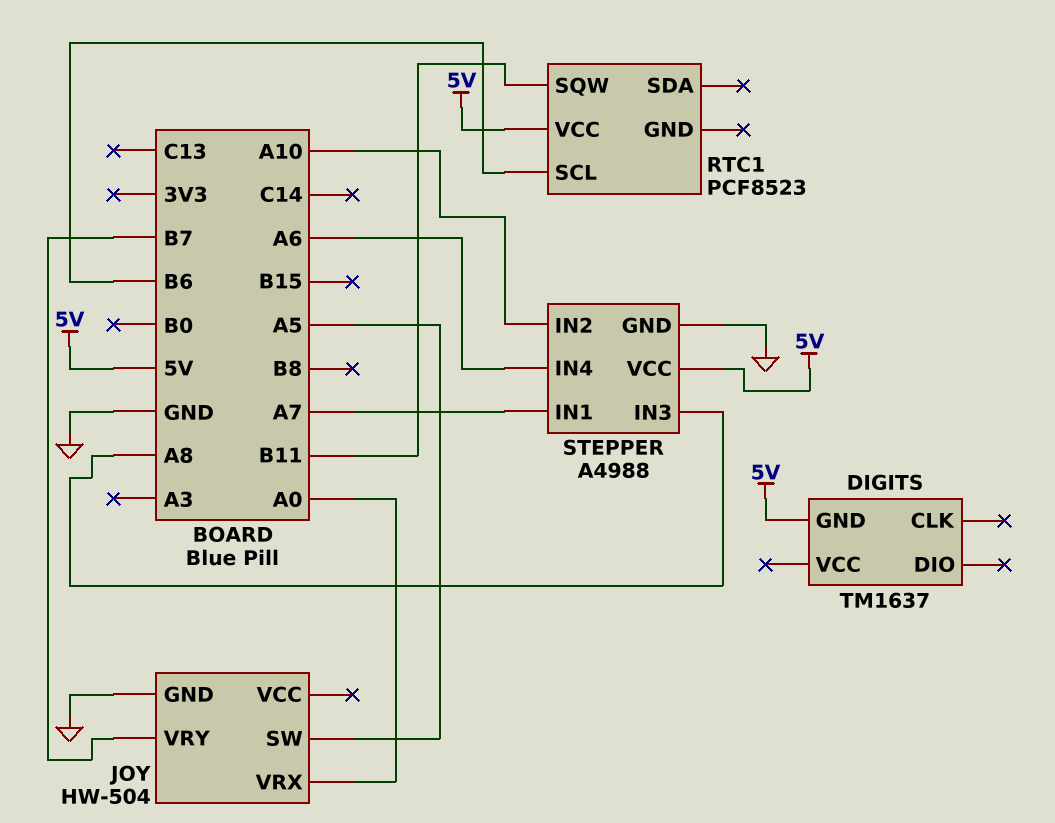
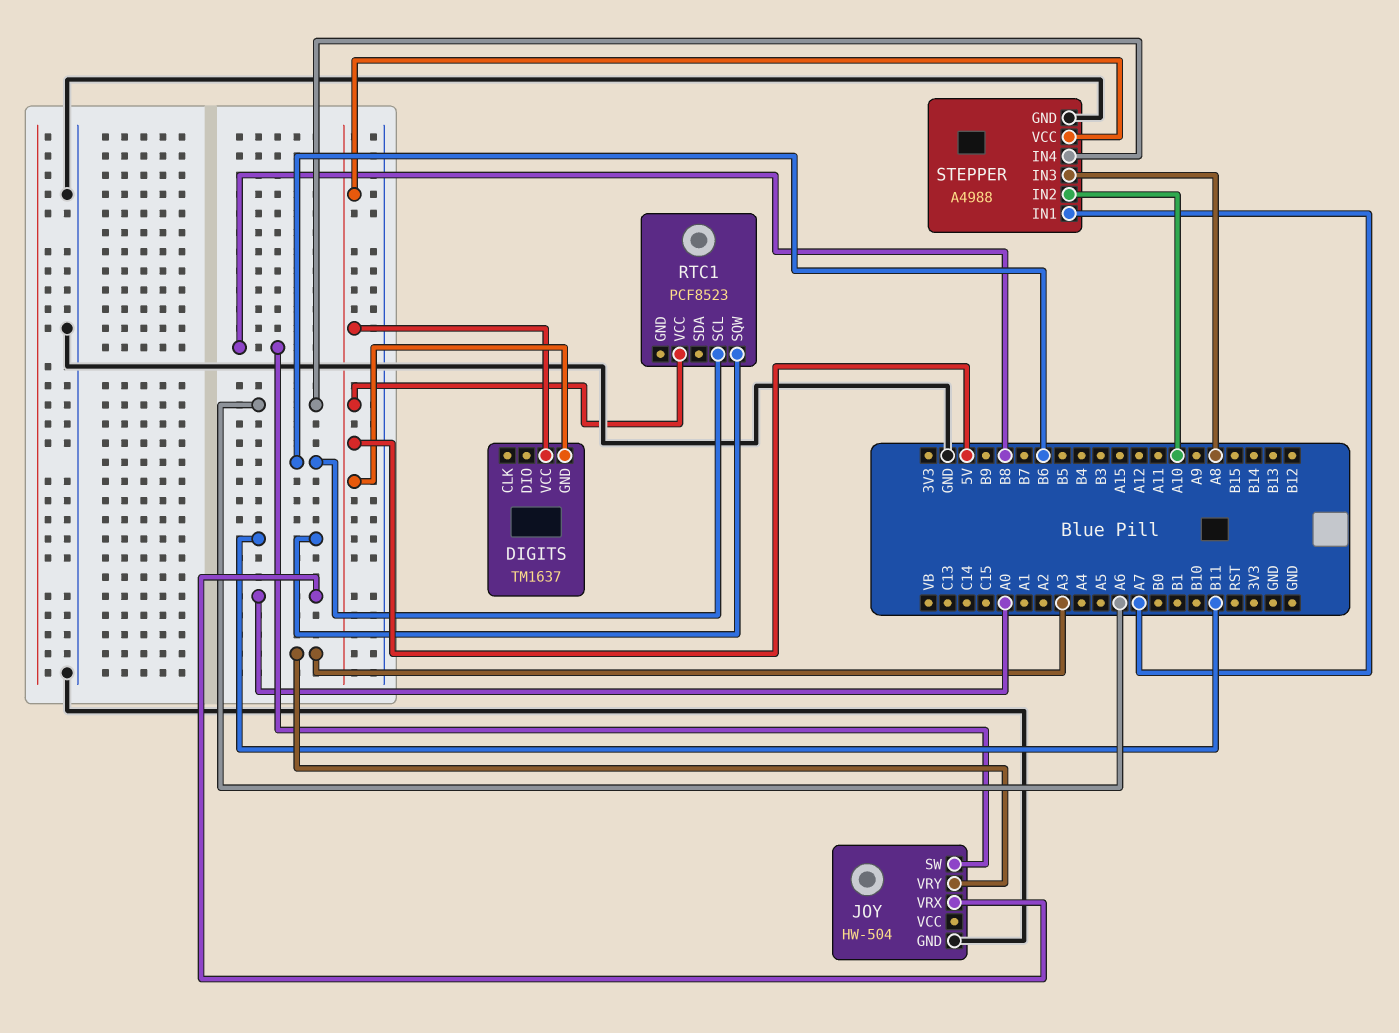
DIGITS pin VCC: none -> 5V
JOY pin SW: A5 -> B8
JOY pin VRY: B7 -> A3

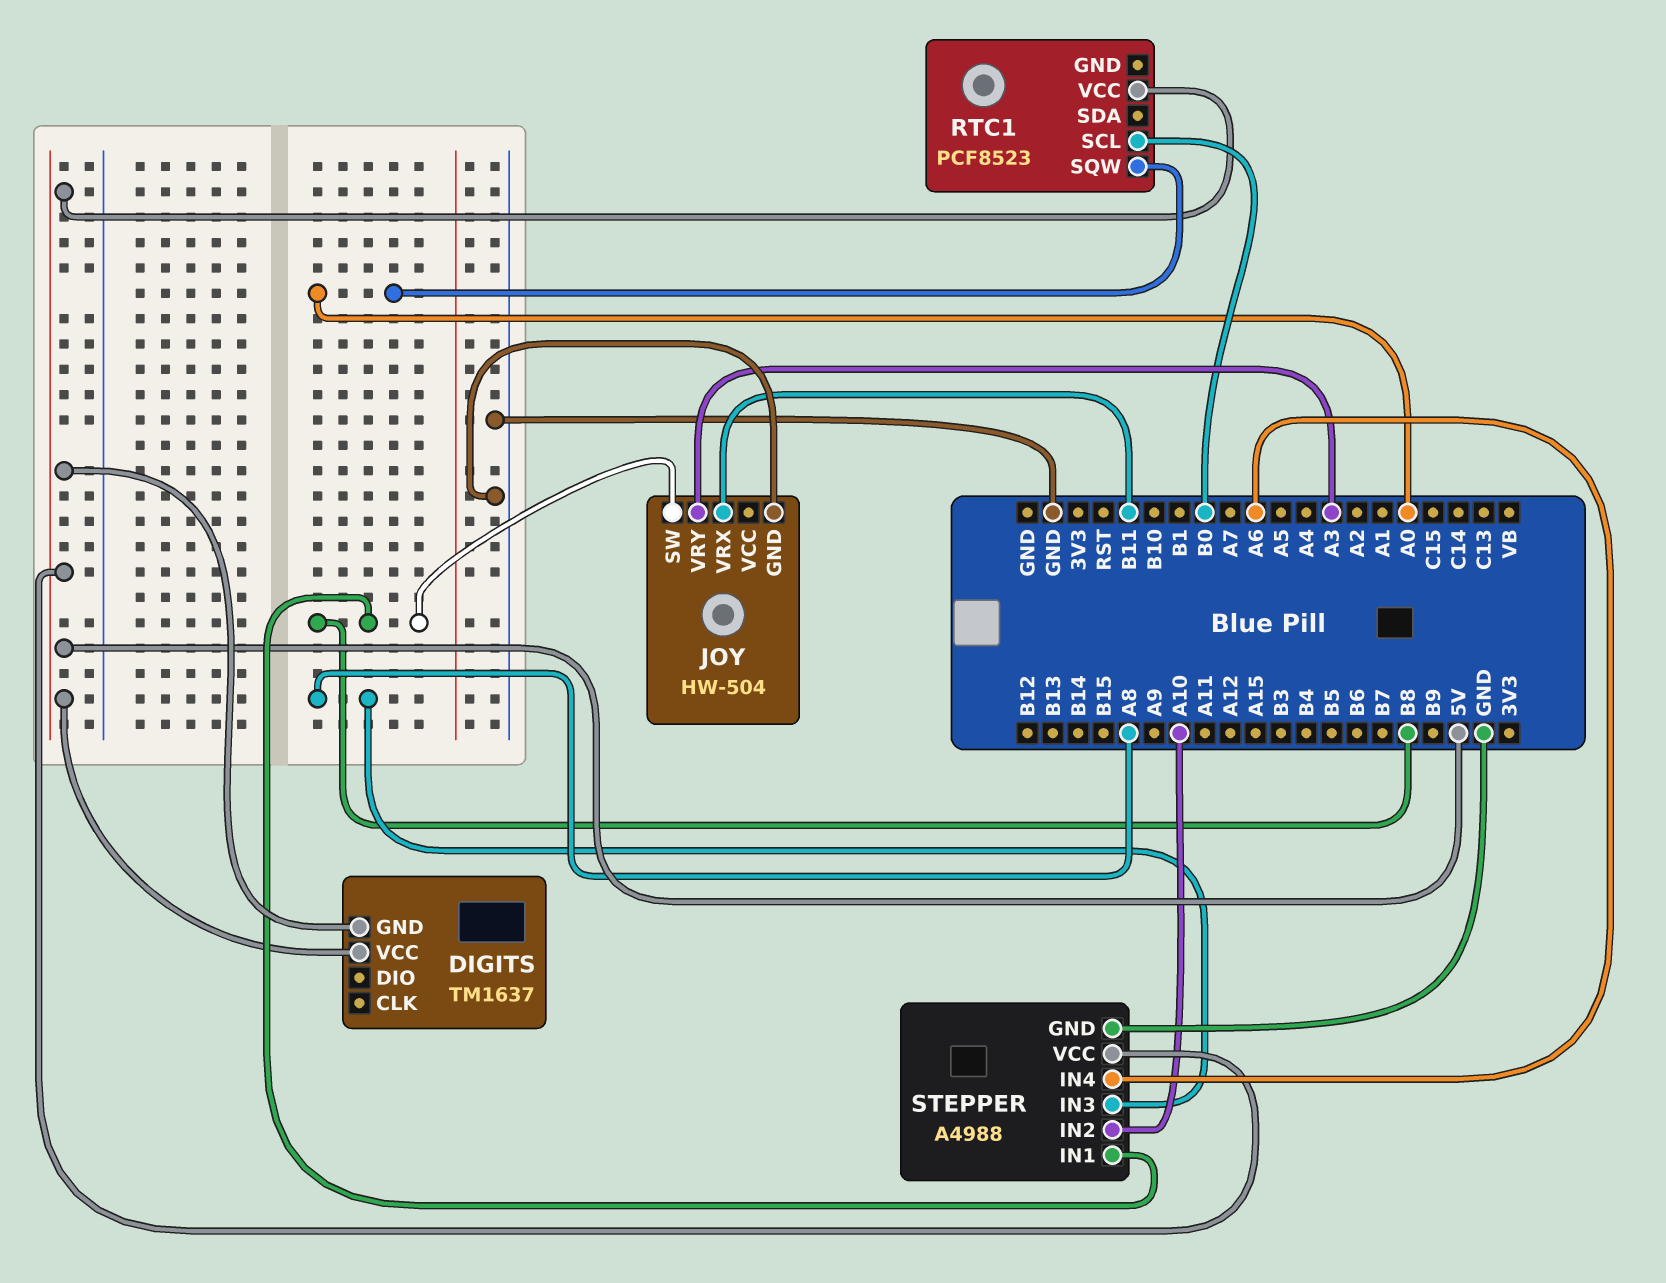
JOY pin VRX: A0 -> B11
RTC1 pin SCL: B6 -> B0
RTC1 pin SQW: B11 -> A0
STEPPER pin IN1: A7 -> B8

